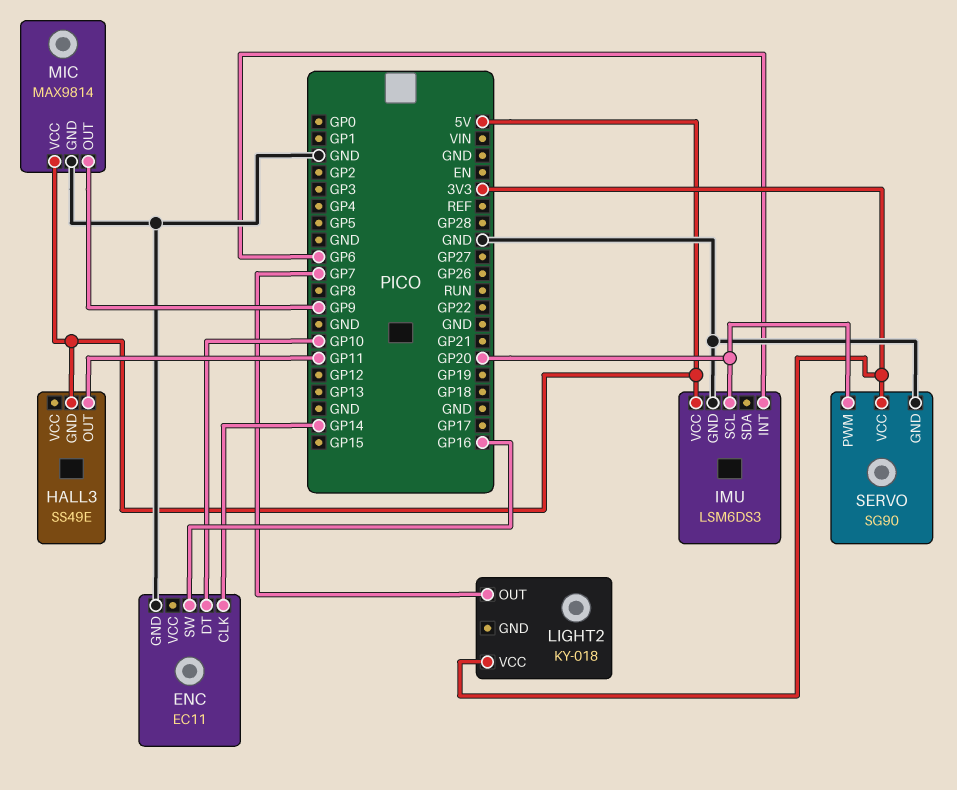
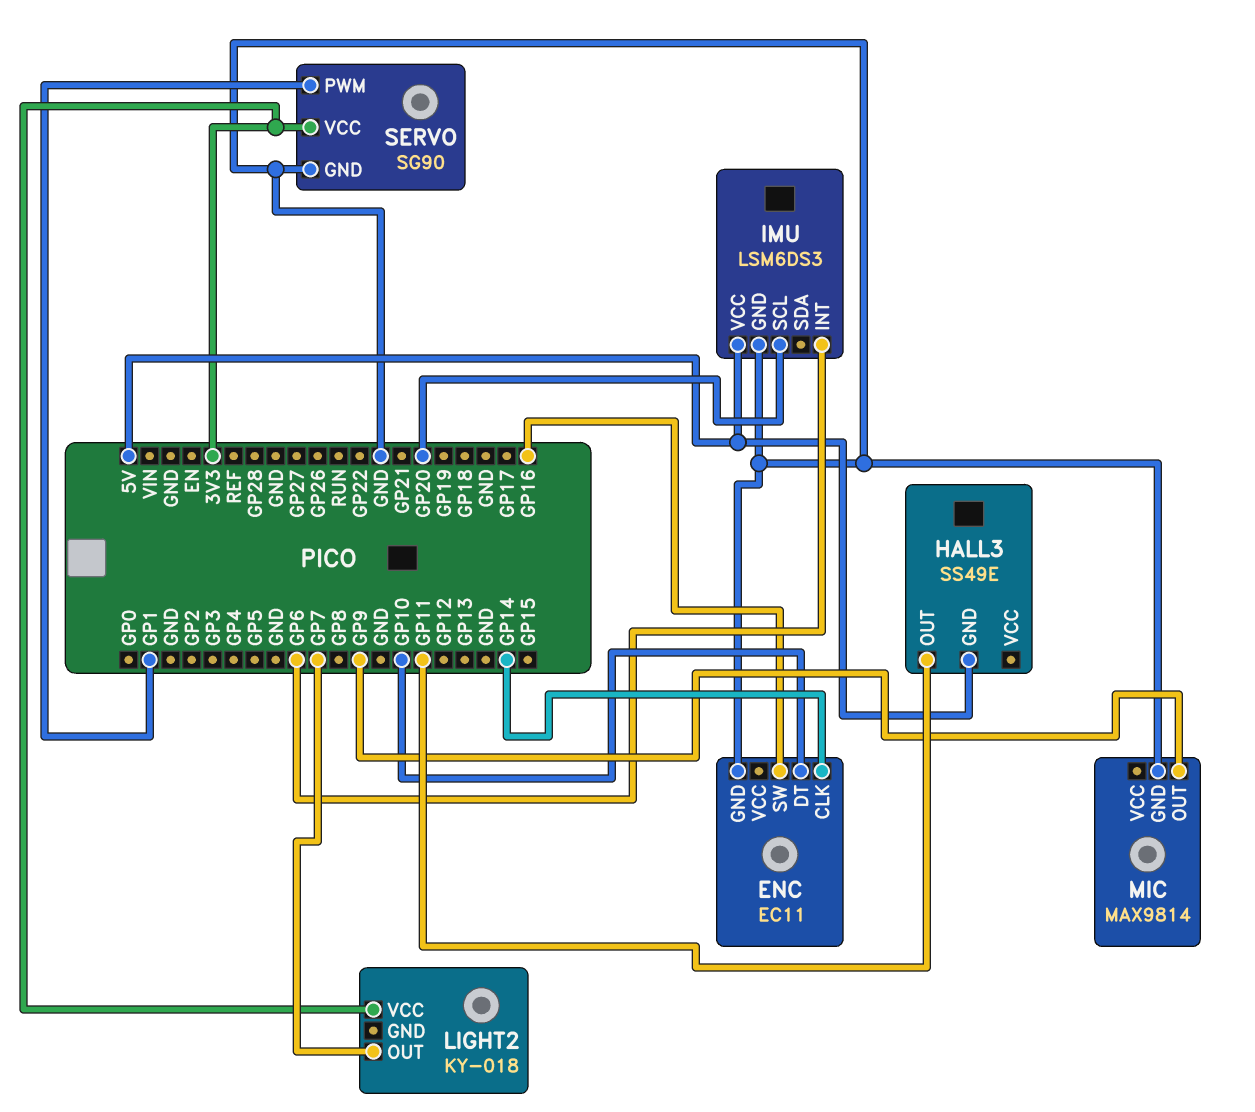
MIC pin VCC: 5V -> none
SERVO pin PWM: GP20 -> GP1

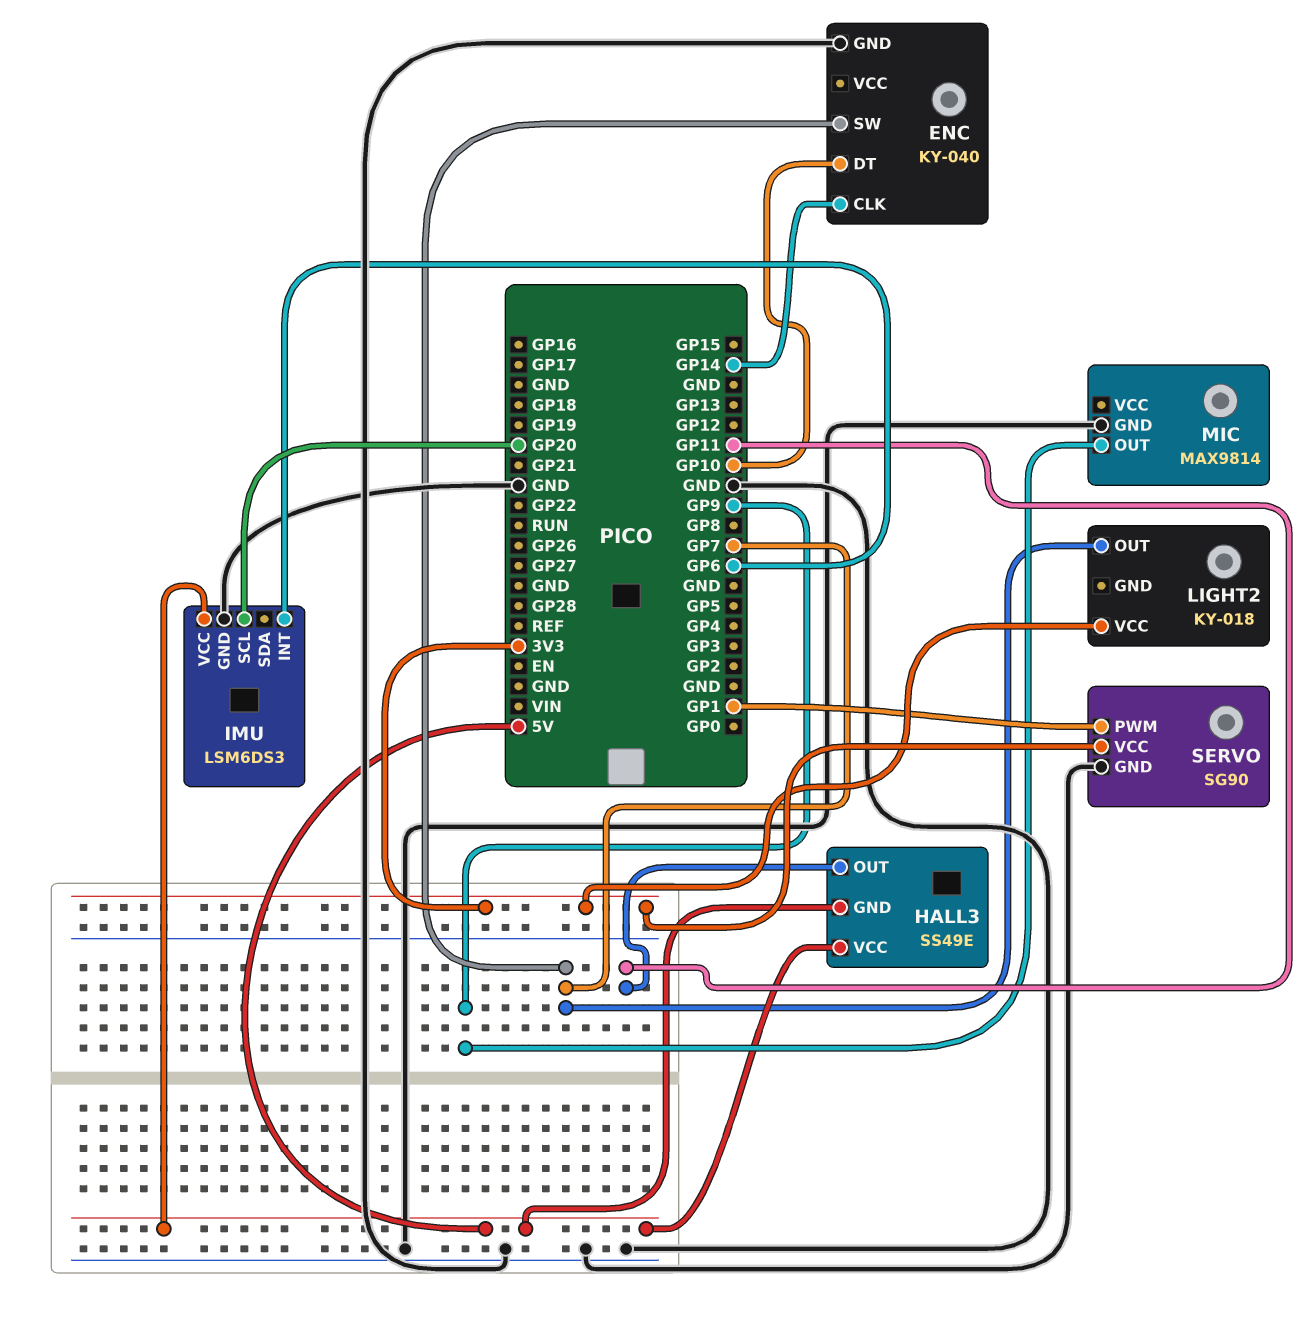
ENC: EC11 -> KY-040
ENC pin SW: GP16 -> GP7
HALL3 pin VCC: none -> 5V

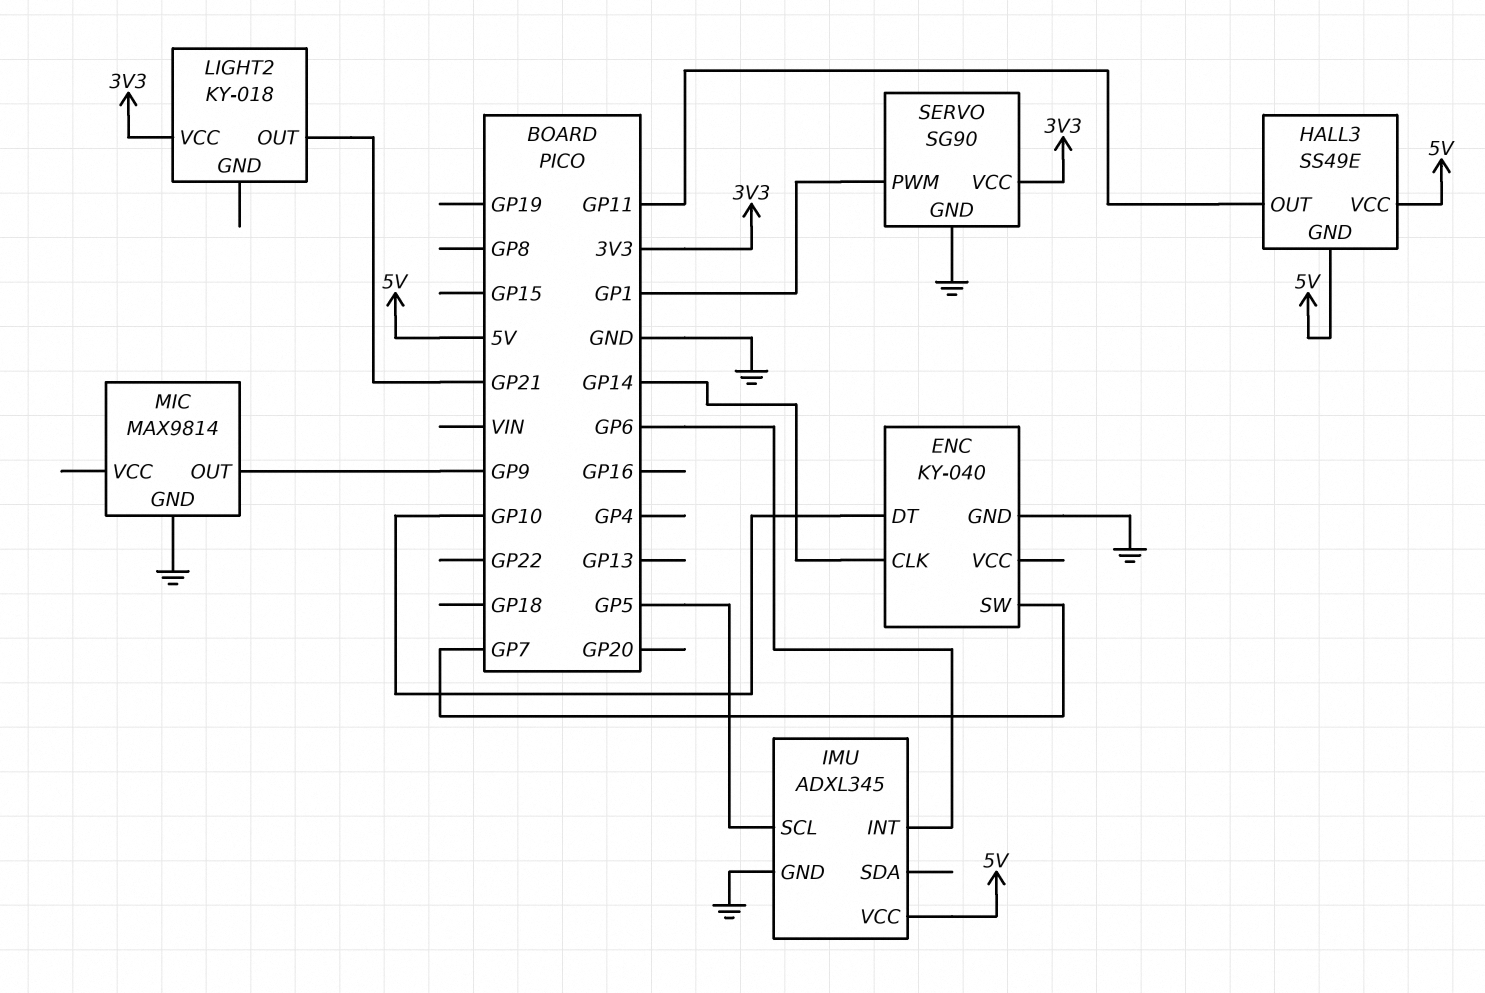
IMU: LSM6DS3 -> ADXL345
IMU pin SCL: GP20 -> GP5
LIGHT2 pin OUT: GP7 -> GP21

